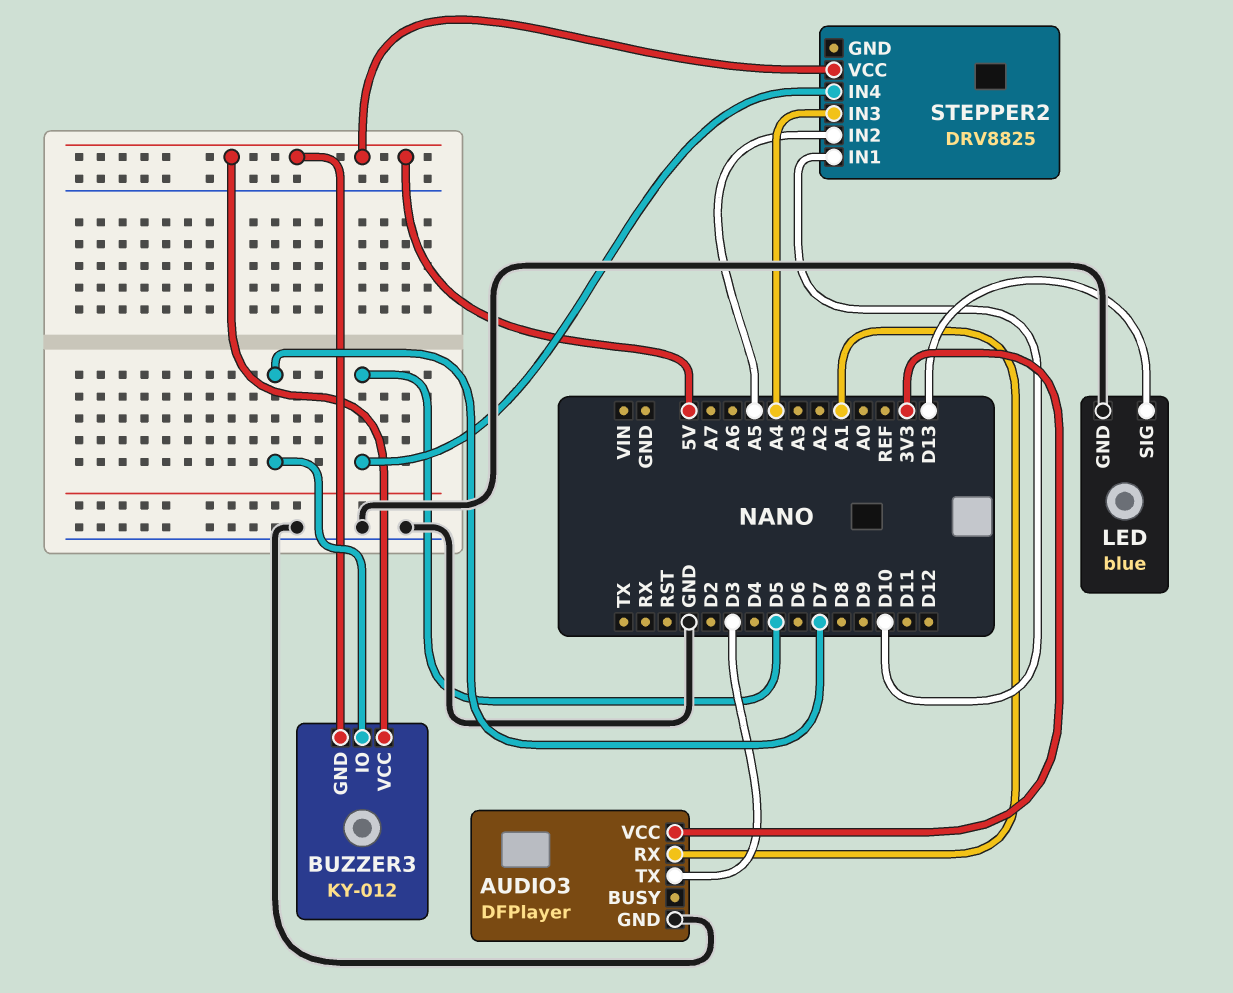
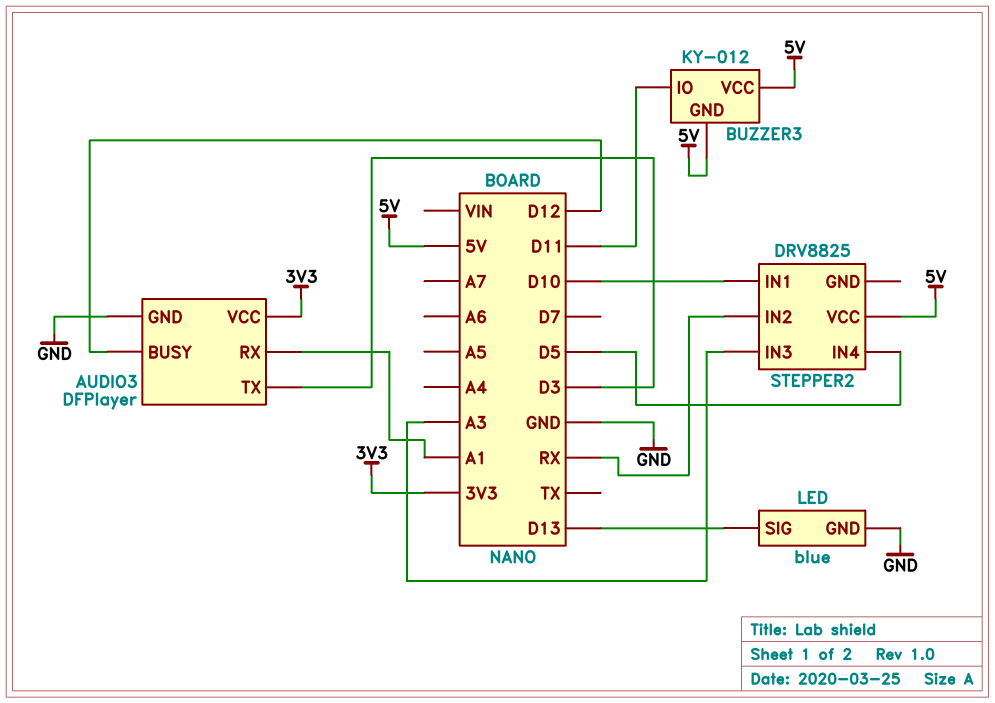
AUDIO3 pin BUSY: none -> D12
BUZZER3 pin IO: D7 -> D11
STEPPER2 pin IN2: A5 -> RX
STEPPER2 pin IN3: A4 -> A3

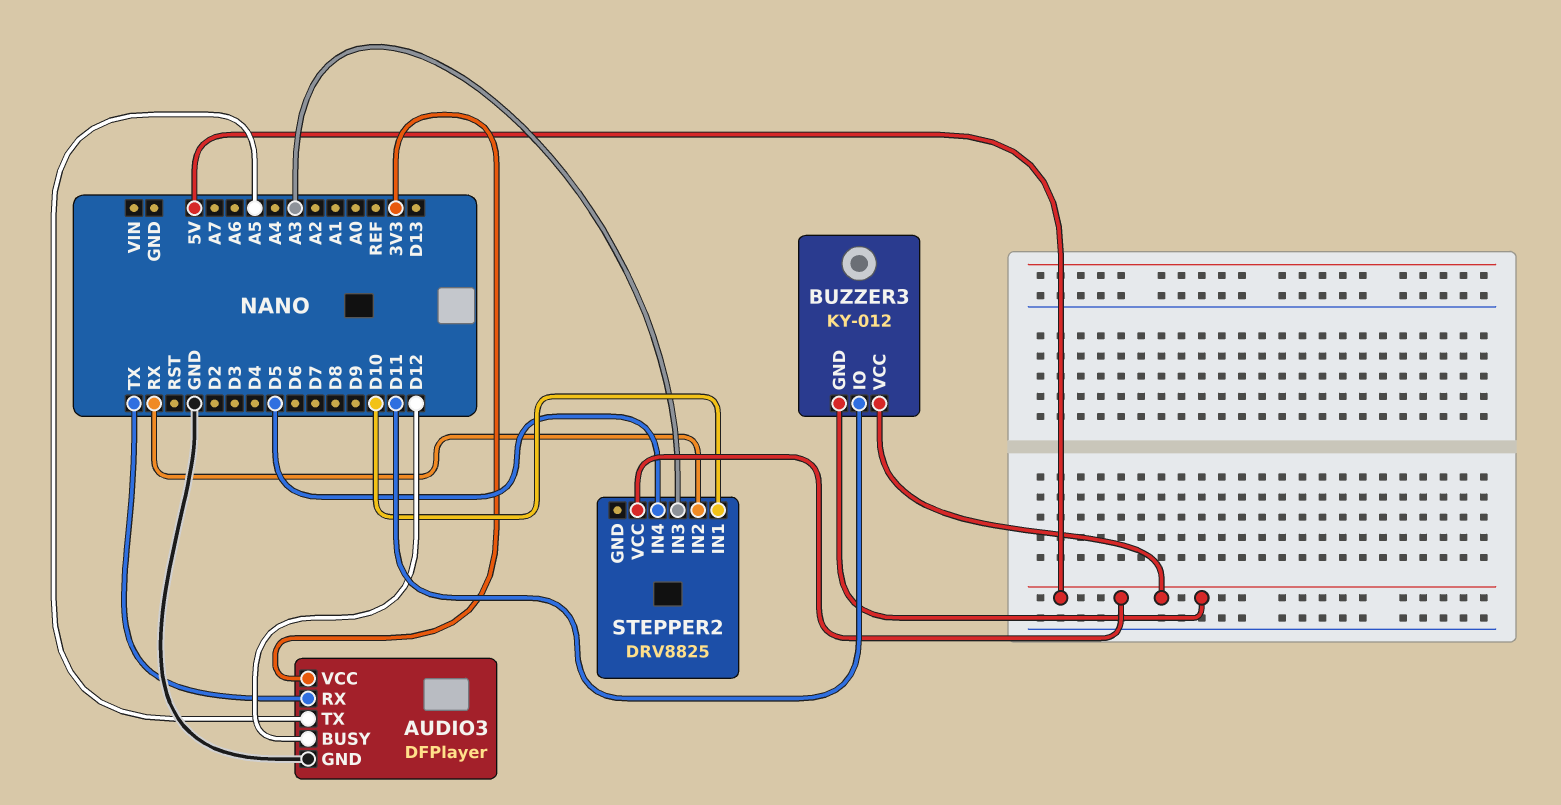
AUDIO3 pin RX: A1 -> TX
AUDIO3 pin TX: D3 -> A5
LED: blue -> none
LED pin GND: GND -> none
LED pin SIG: D13 -> none

